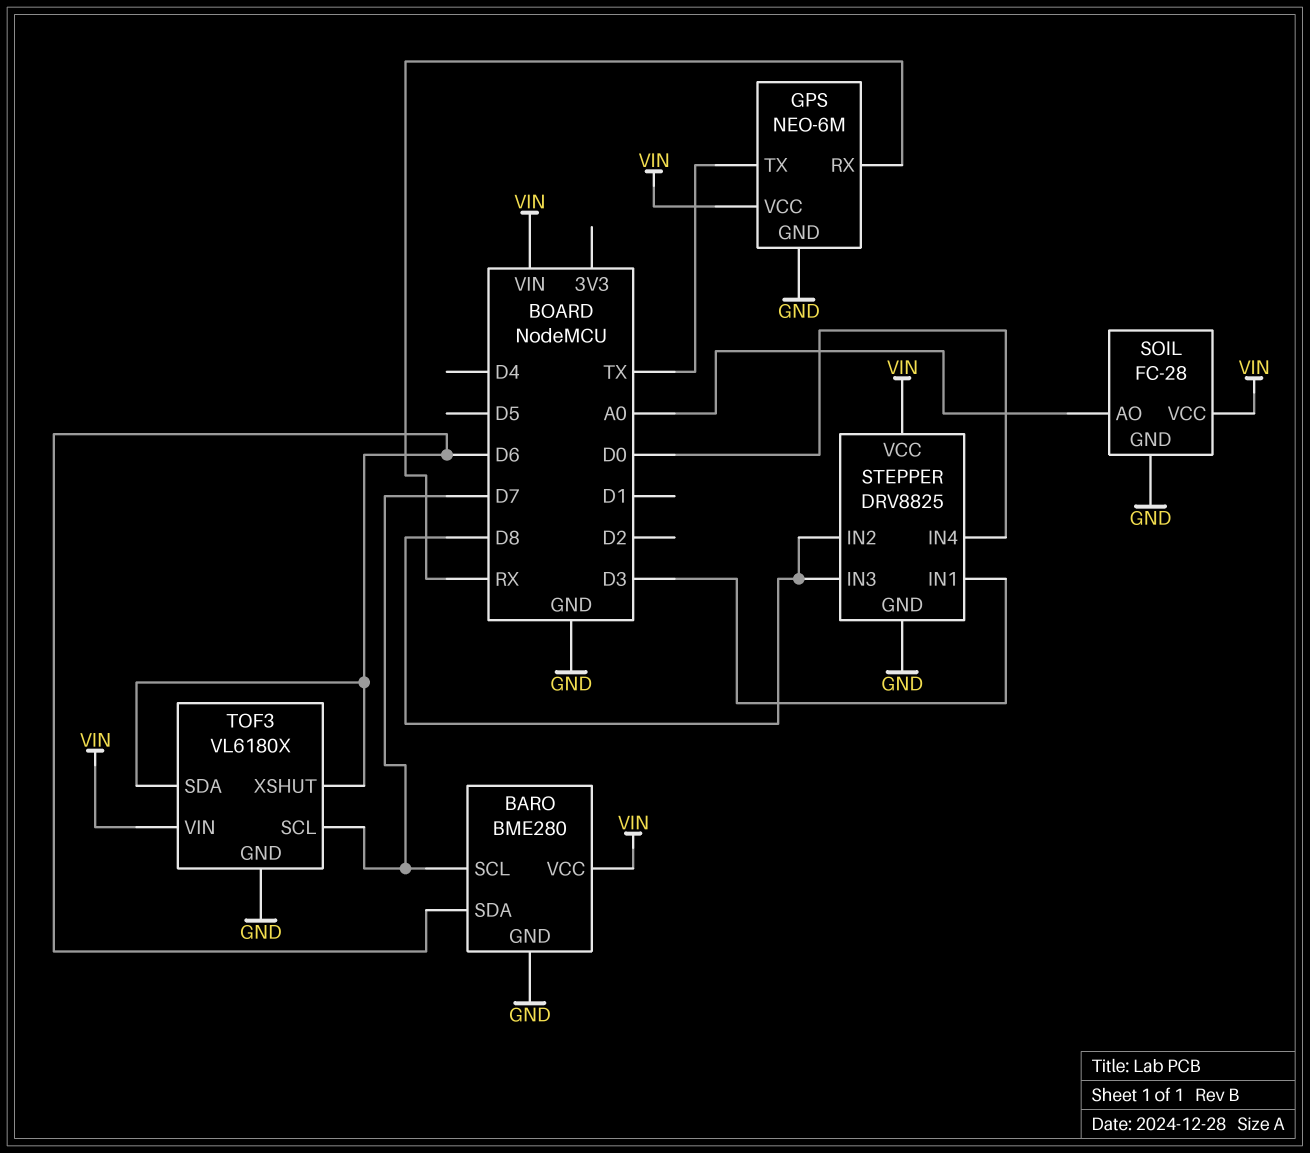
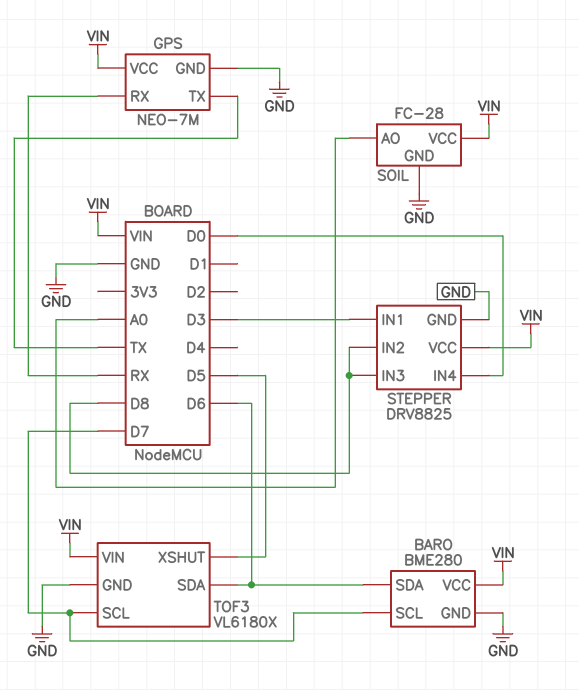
GPS: NEO-6M -> NEO-7M
TOF3 pin XSHUT: D6 -> D5

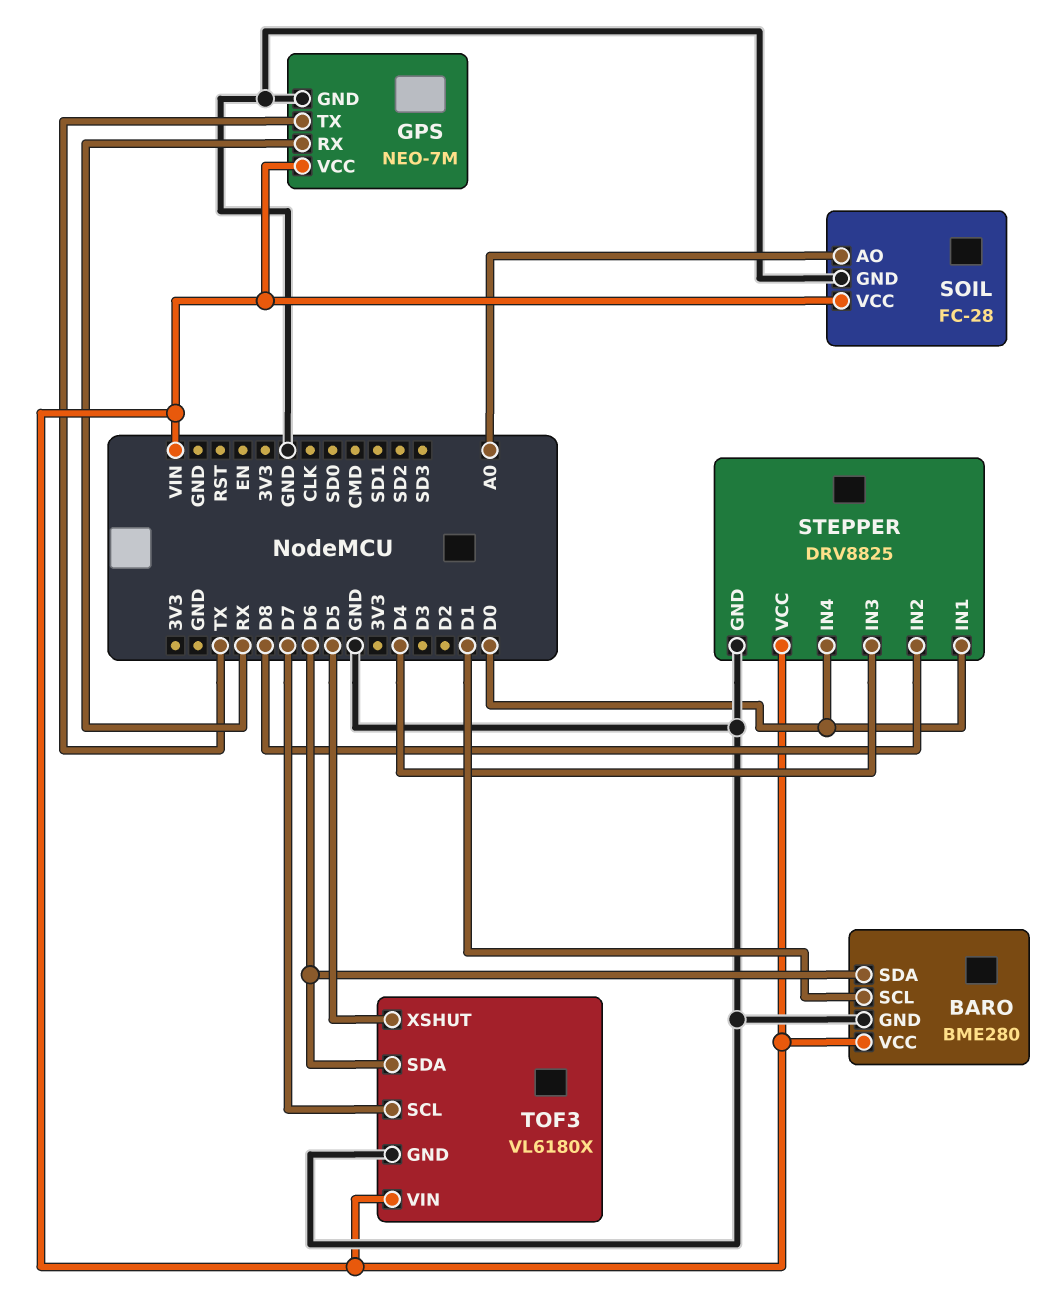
BARO pin SCL: D7 -> D1
STEPPER pin IN1: D3 -> D0
STEPPER pin IN3: D8 -> D4

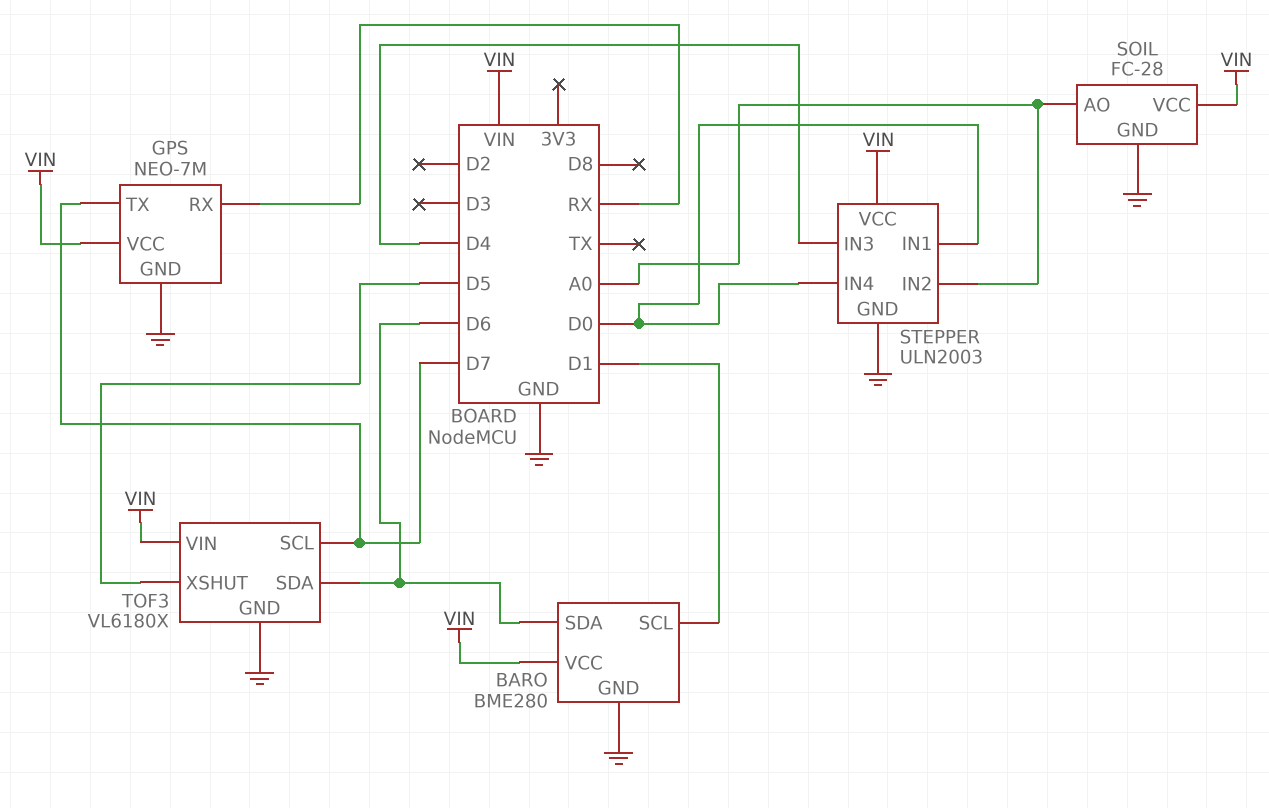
GPS pin TX: TX -> D7
STEPPER: DRV8825 -> ULN2003
STEPPER pin IN2: D8 -> A0

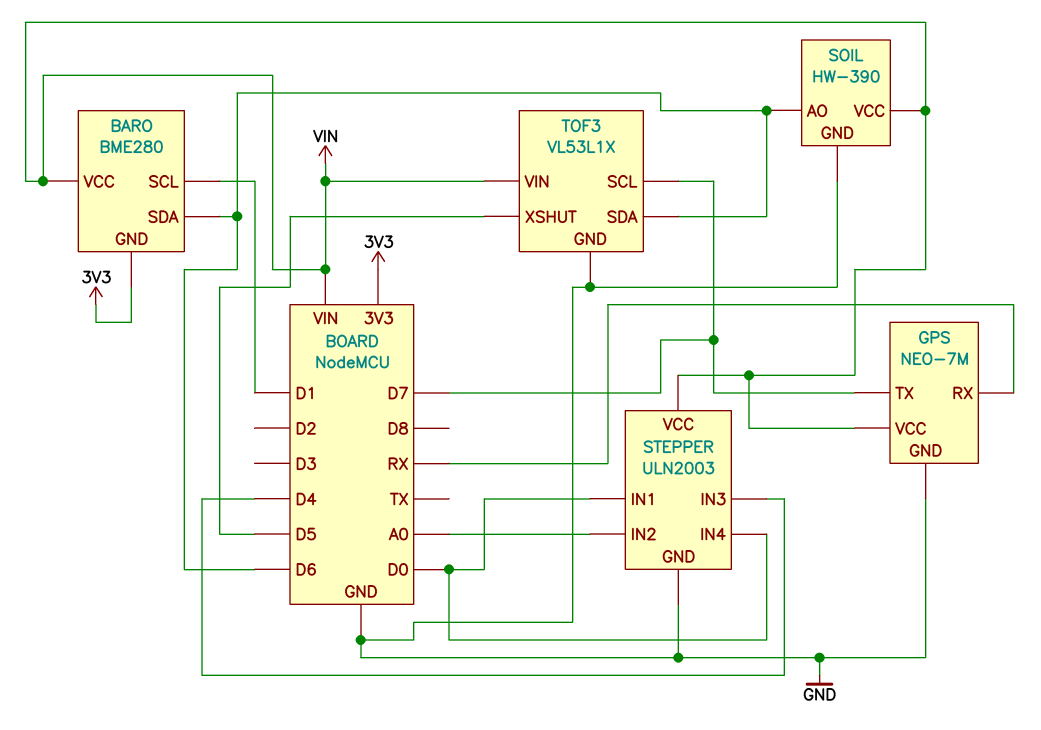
BARO pin GND: GND -> 3V3
SOIL: FC-28 -> HW-390
SOIL pin AO: A0 -> D6
TOF3: VL6180X -> VL53L1X

